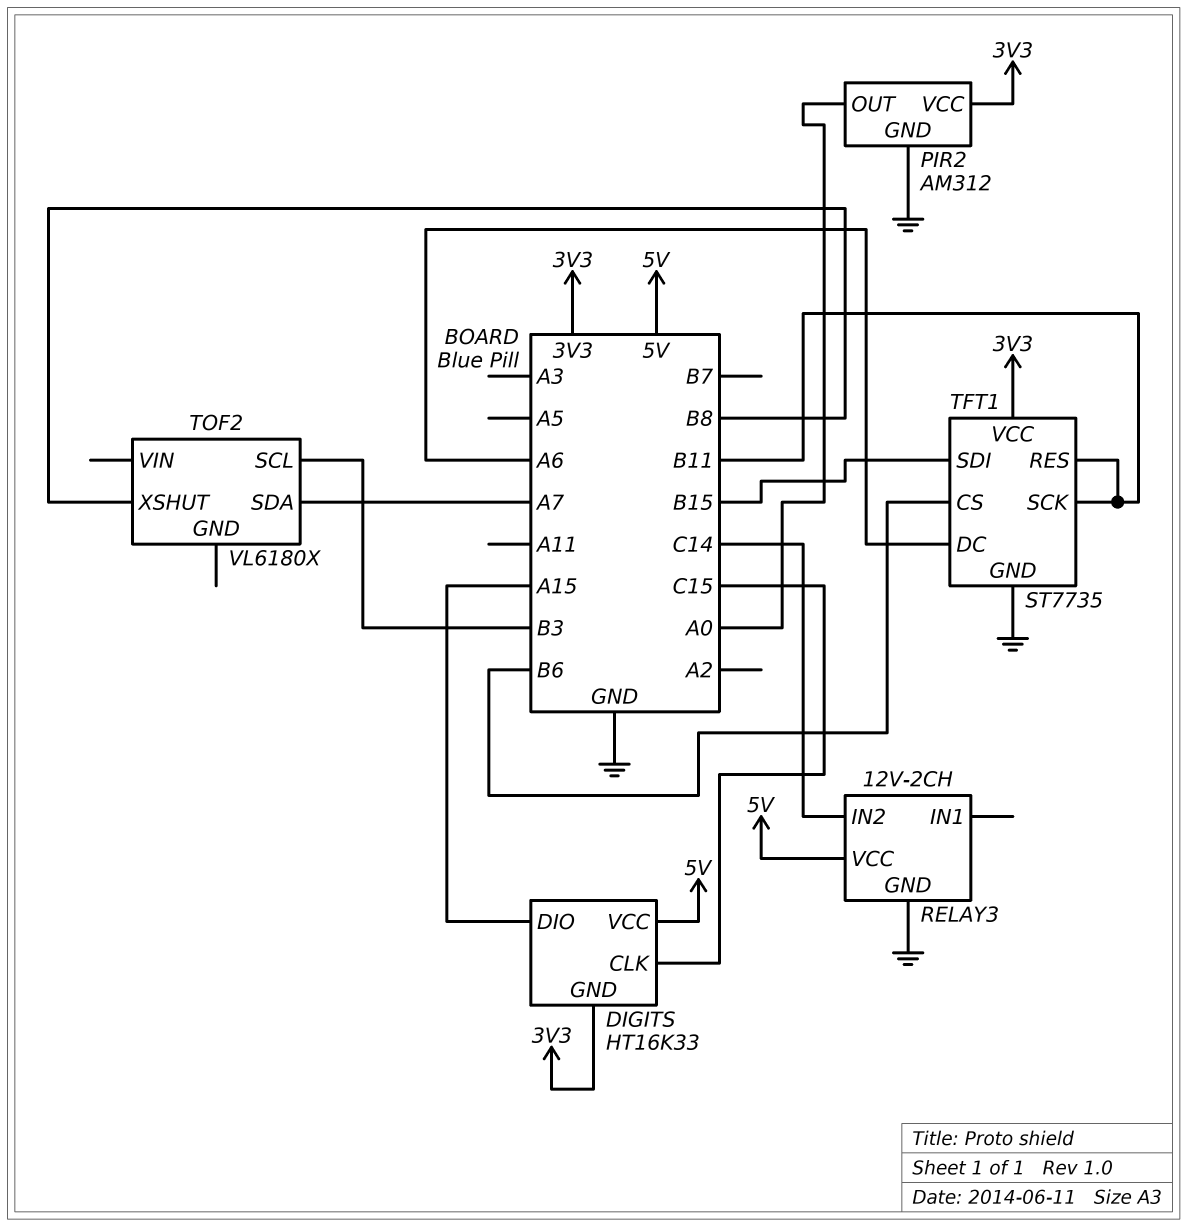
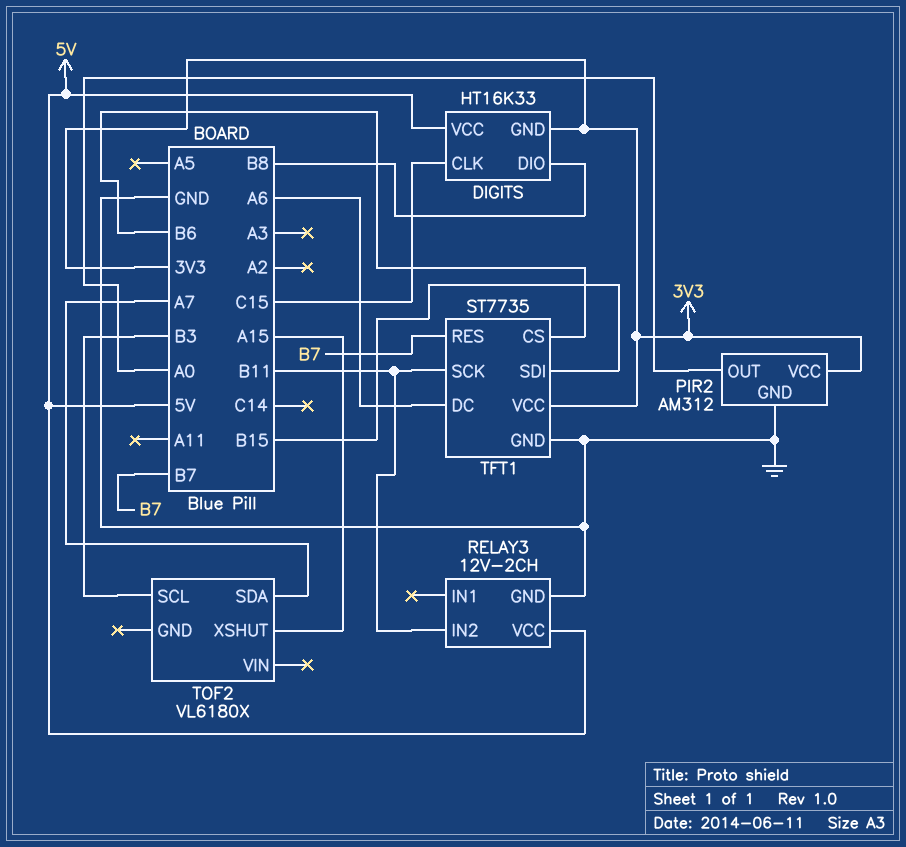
DIGITS pin DIO: A15 -> B8
RELAY3 pin IN2: C14 -> B11
TFT1 pin RES: B11 -> B7
TOF2 pin XSHUT: B8 -> A15

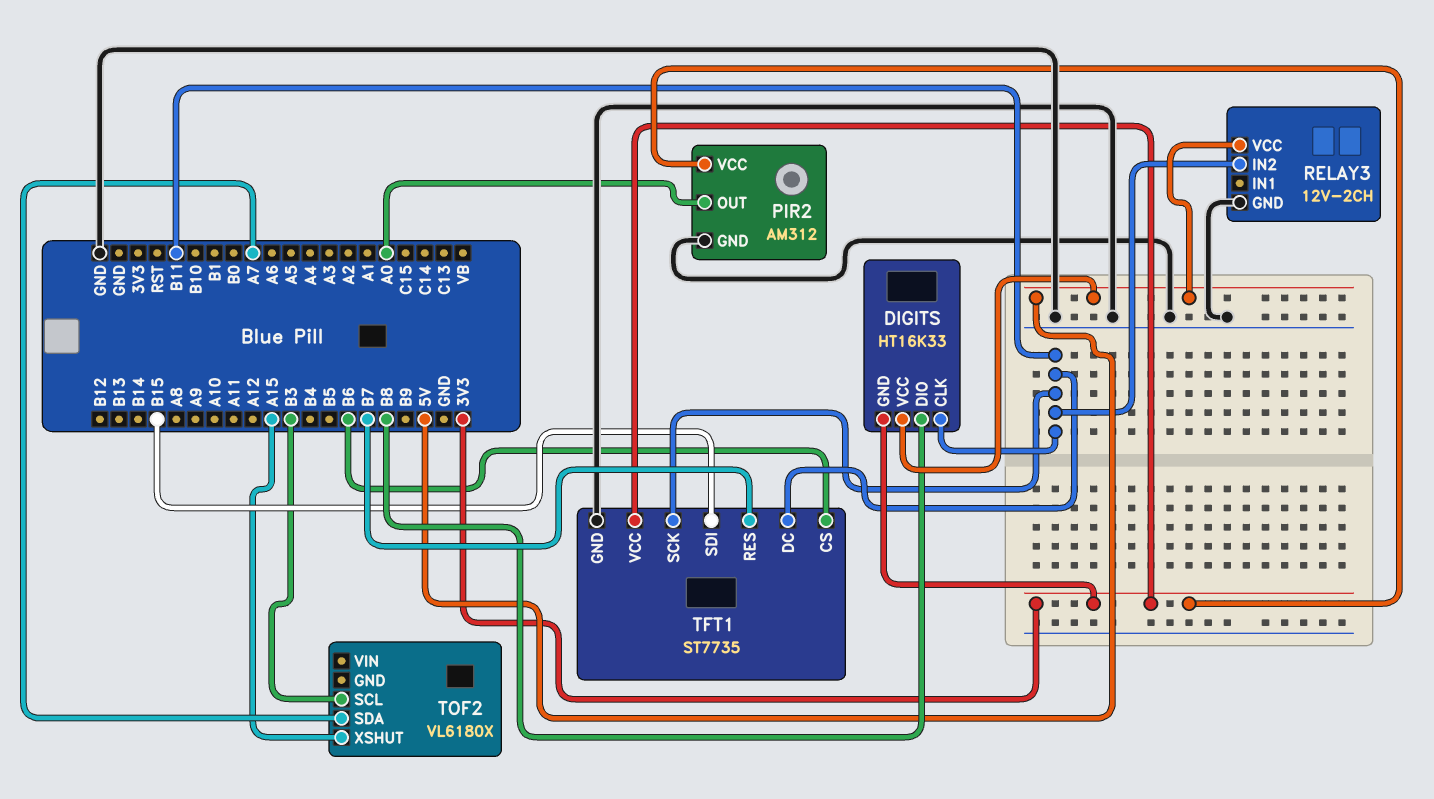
DIGITS pin CLK: C15 -> B11
TFT1 pin DC: A6 -> B11

